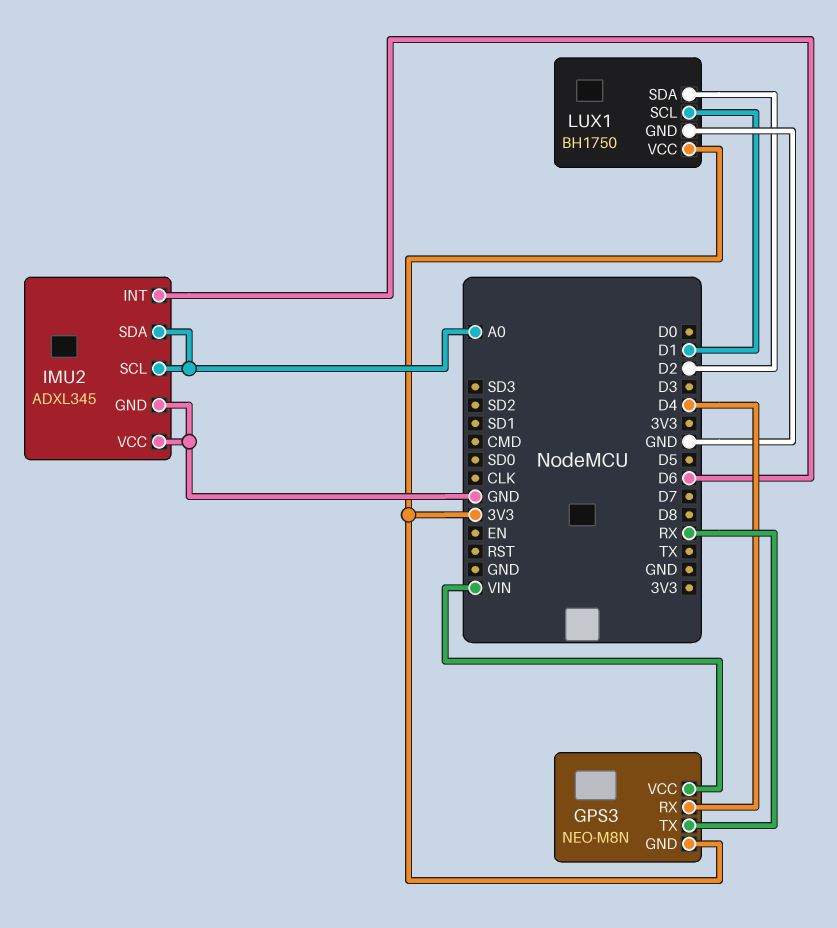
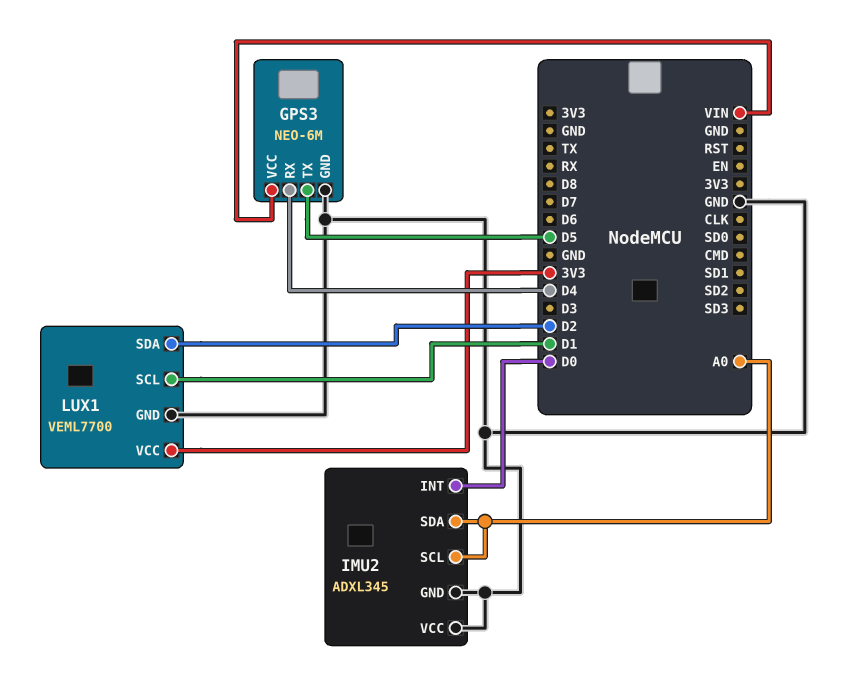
GPS3: NEO-M8N -> NEO-6M
GPS3 pin GND: 3V3 -> GND
GPS3 pin TX: RX -> D5
IMU2 pin INT: D6 -> D0
LUX1: BH1750 -> VEML7700

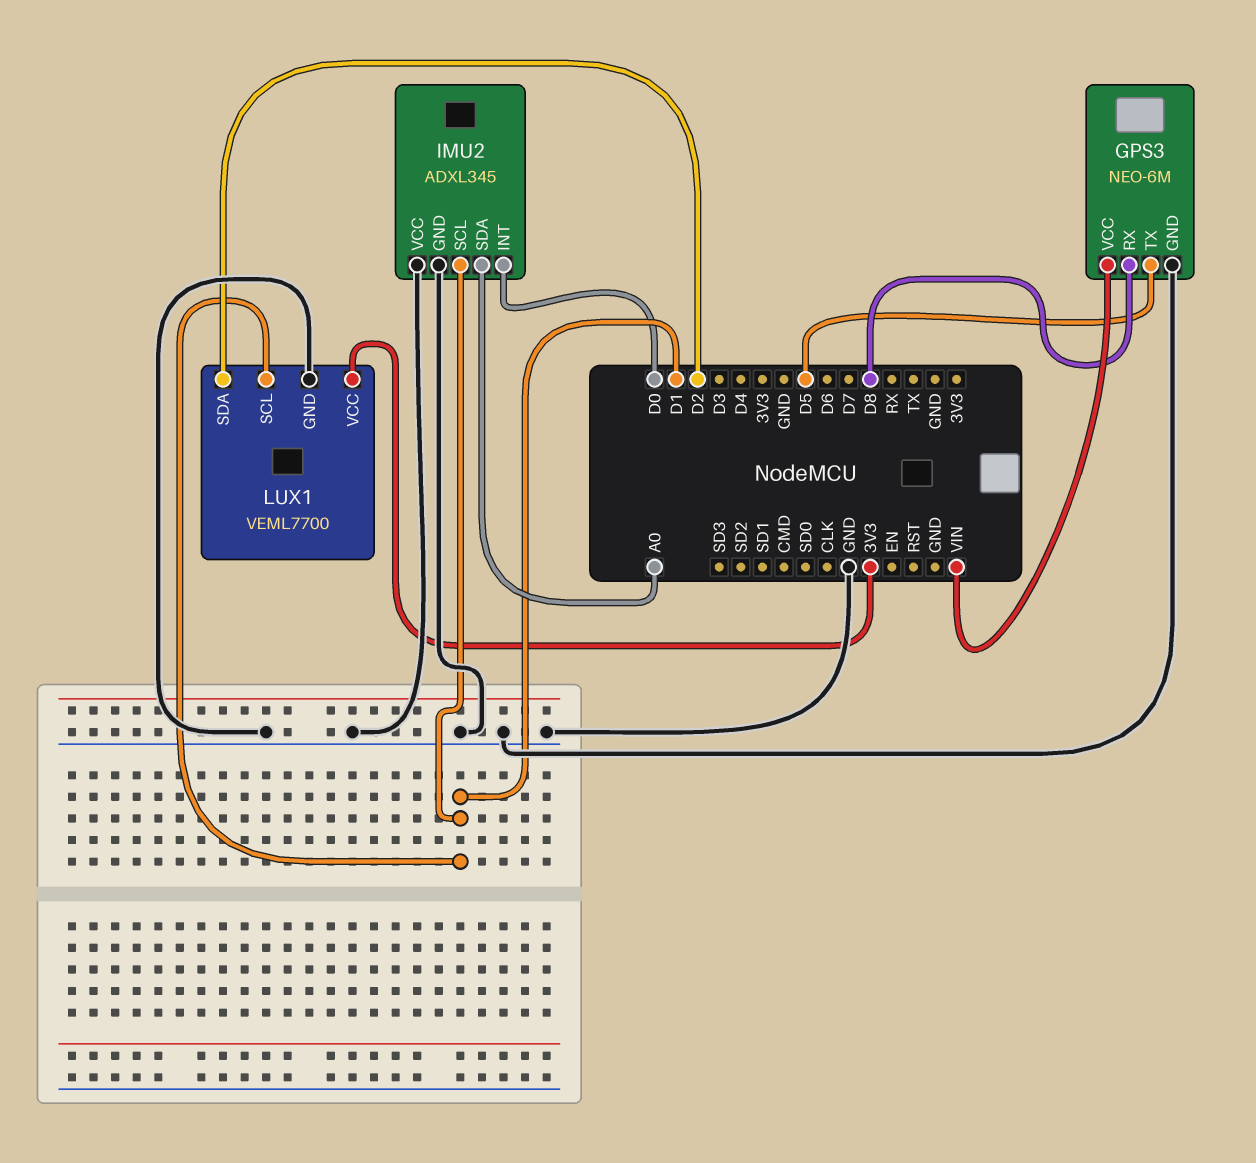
GPS3 pin RX: D4 -> D8
IMU2 pin SCL: A0 -> D1

